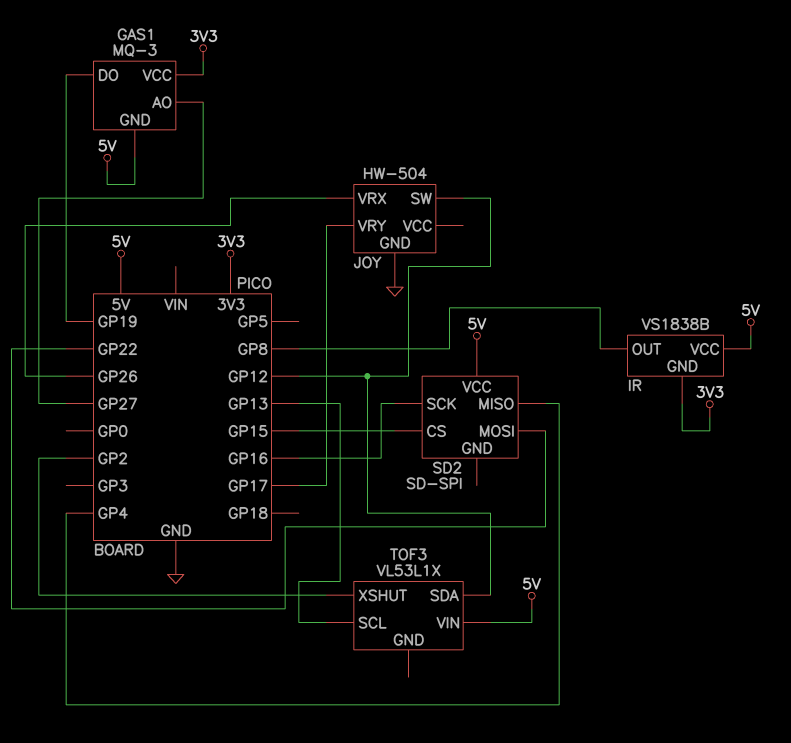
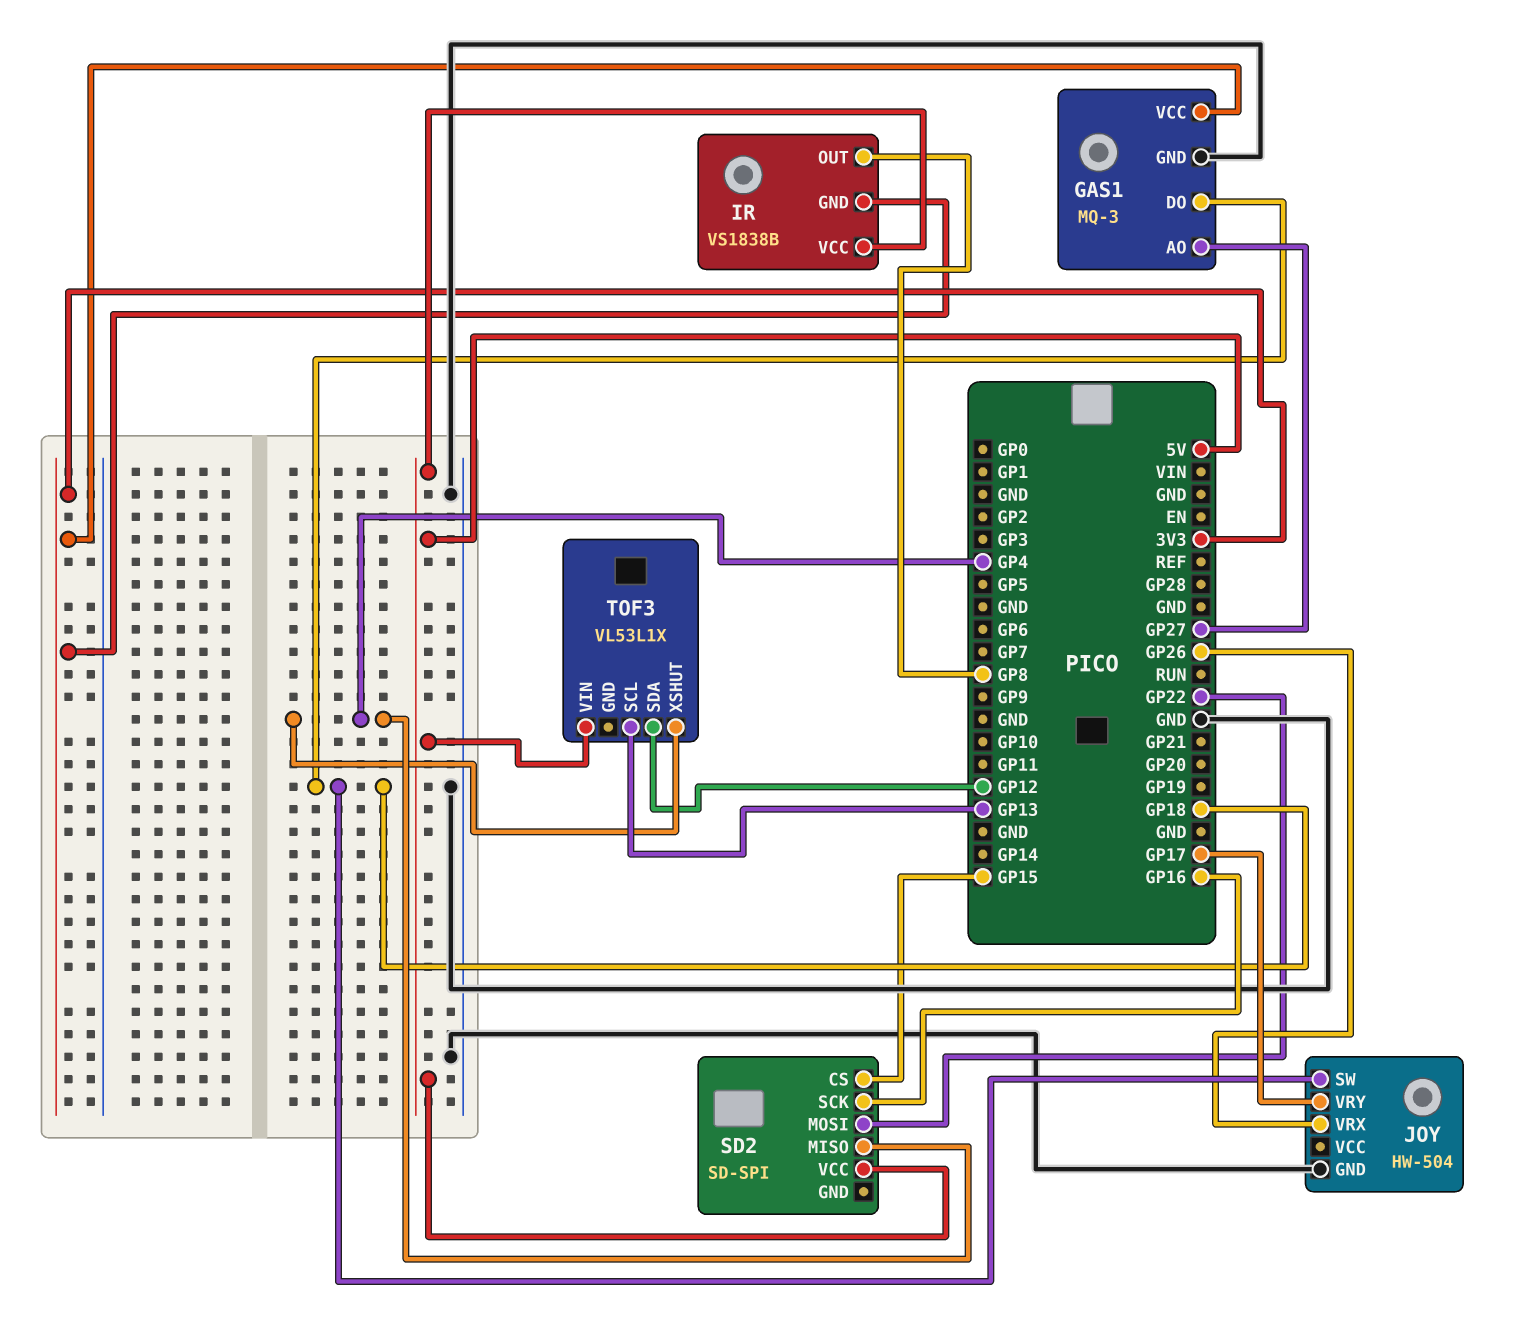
GAS1 pin DO: GP19 -> GP18
GAS1 pin GND: 5V -> GND
JOY pin SW: GP12 -> GP18
TOF3 pin XSHUT: GP2 -> GP4

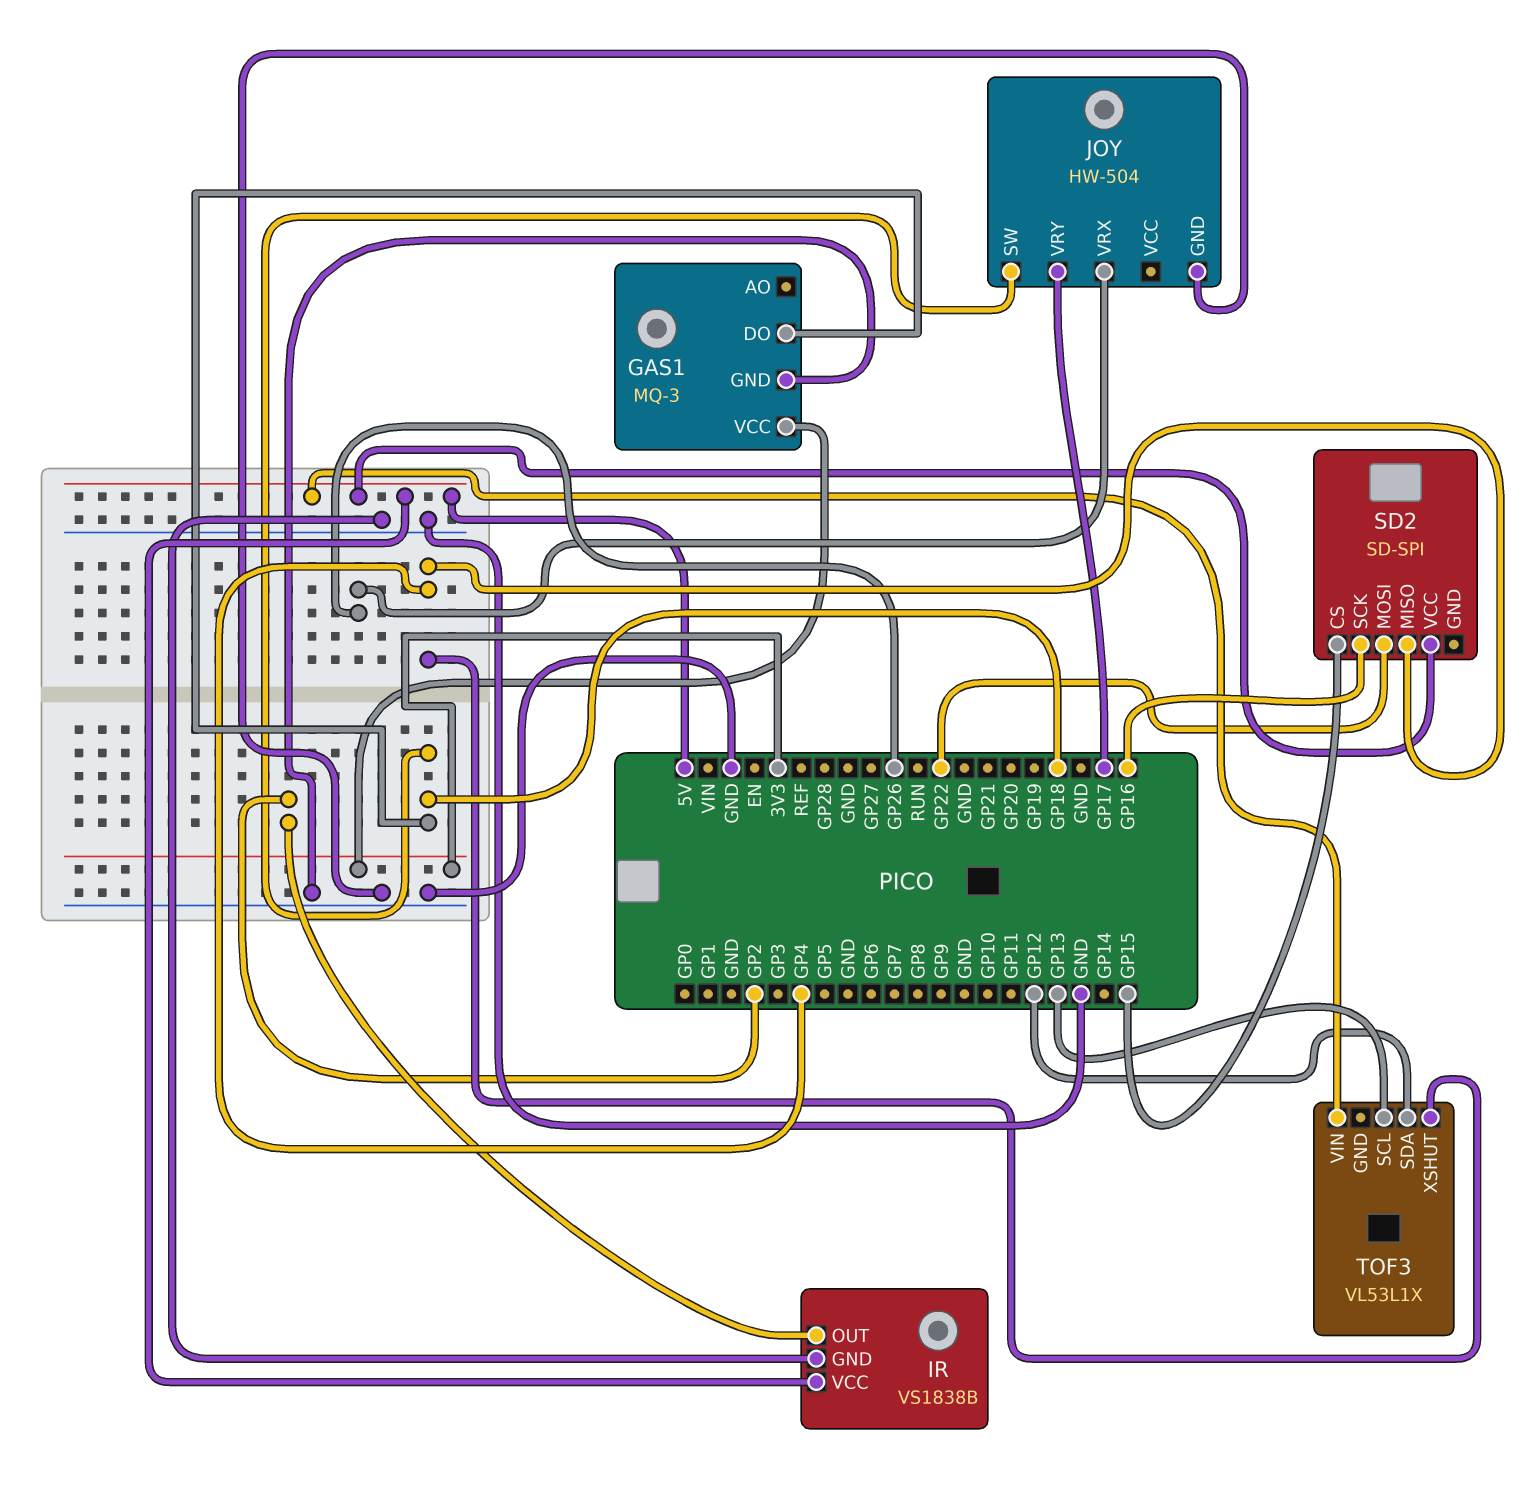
GAS1 pin AO: GP27 -> none
IR pin GND: 3V3 -> GND
IR pin OUT: GP8 -> GP2

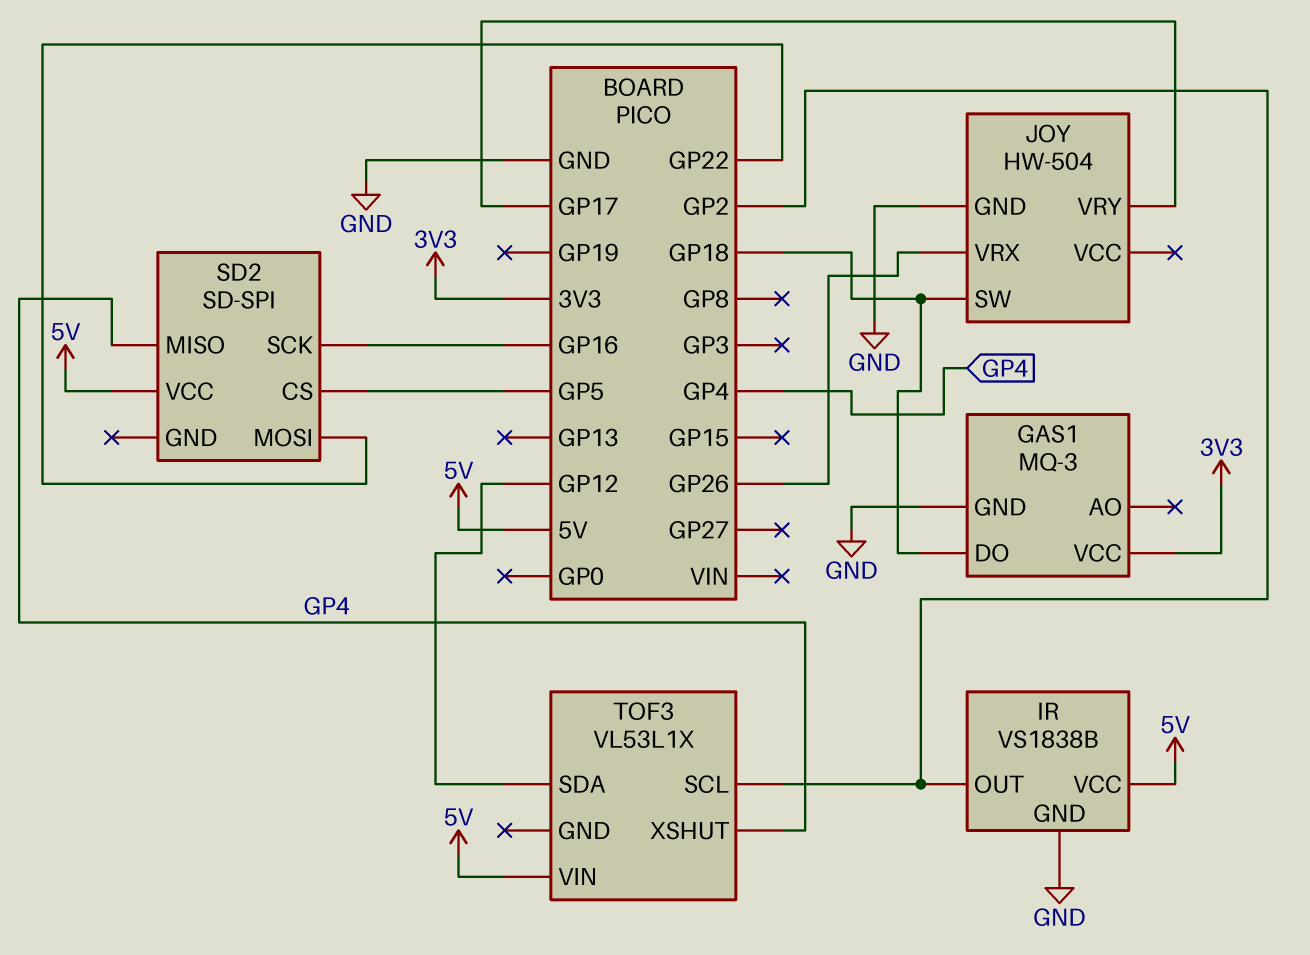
SD2 pin CS: GP15 -> GP5
TOF3 pin SCL: GP13 -> GP2

